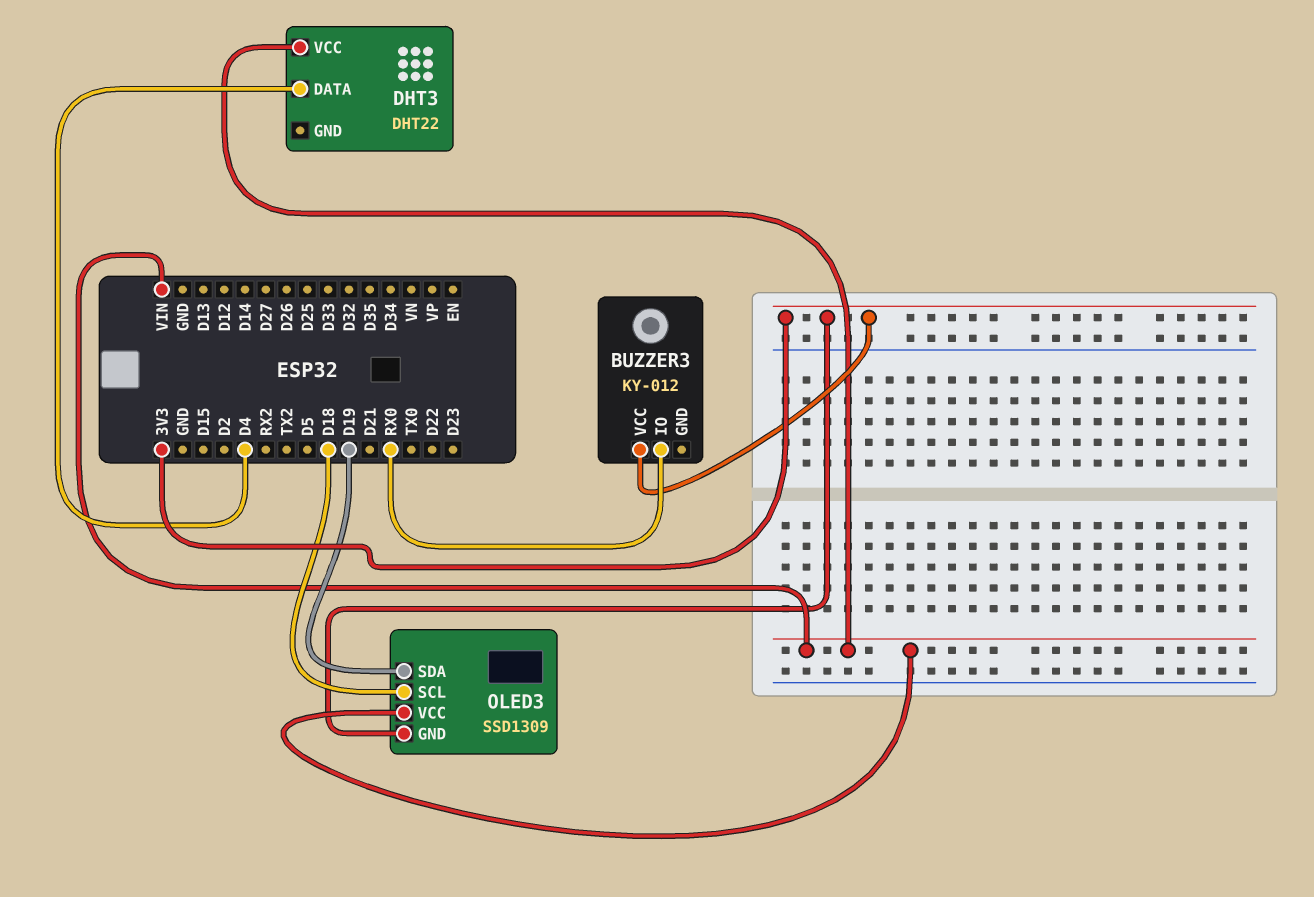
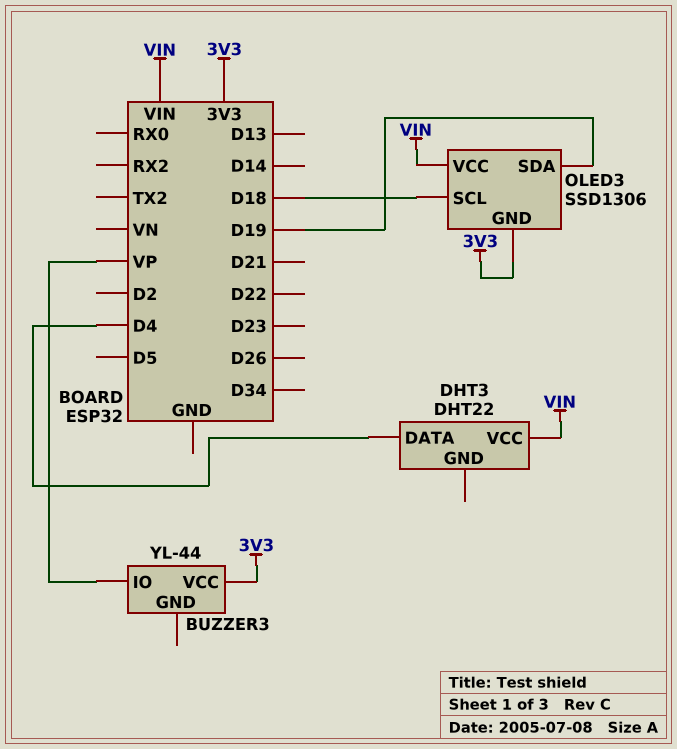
BUZZER3: KY-012 -> YL-44
BUZZER3 pin IO: RX0 -> VP
OLED3: SSD1309 -> SSD1306

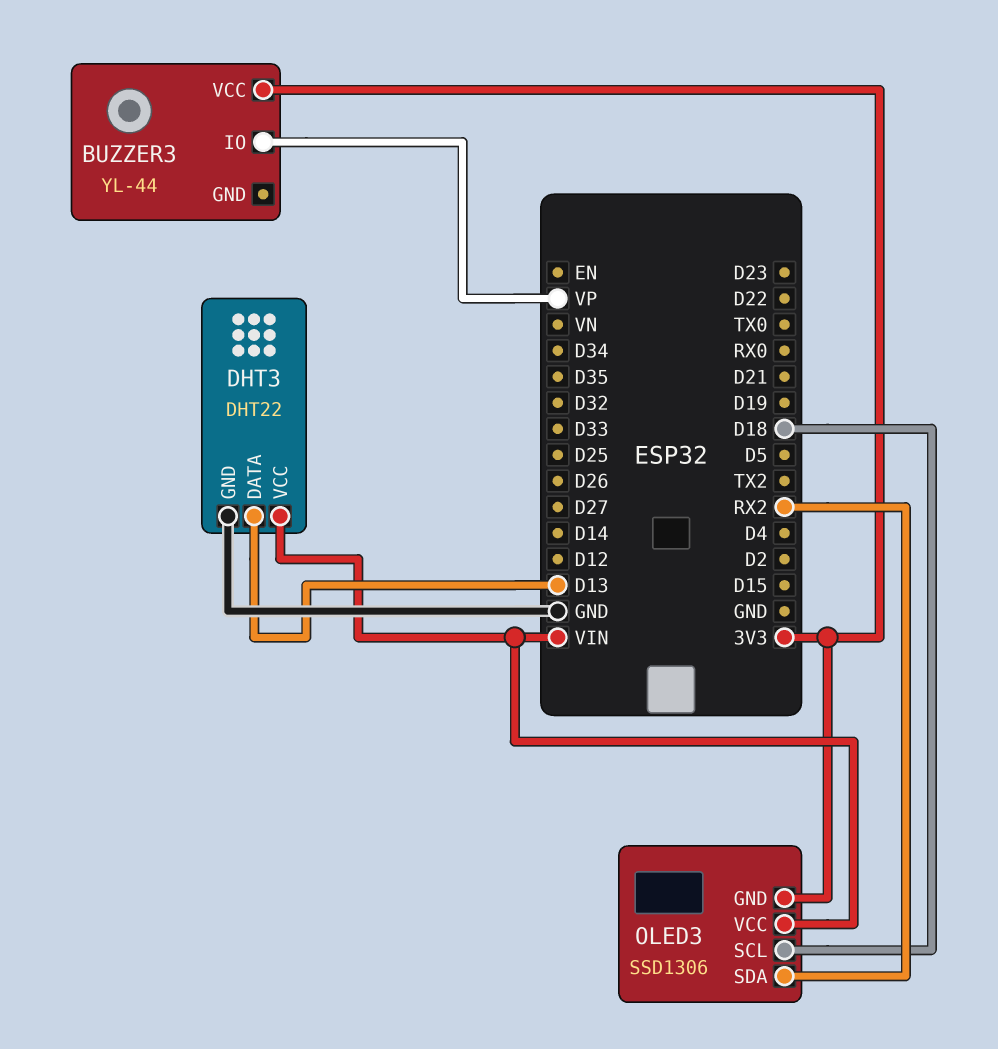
DHT3 pin DATA: D4 -> D13
DHT3 pin GND: none -> GND
OLED3 pin SDA: D19 -> RX2

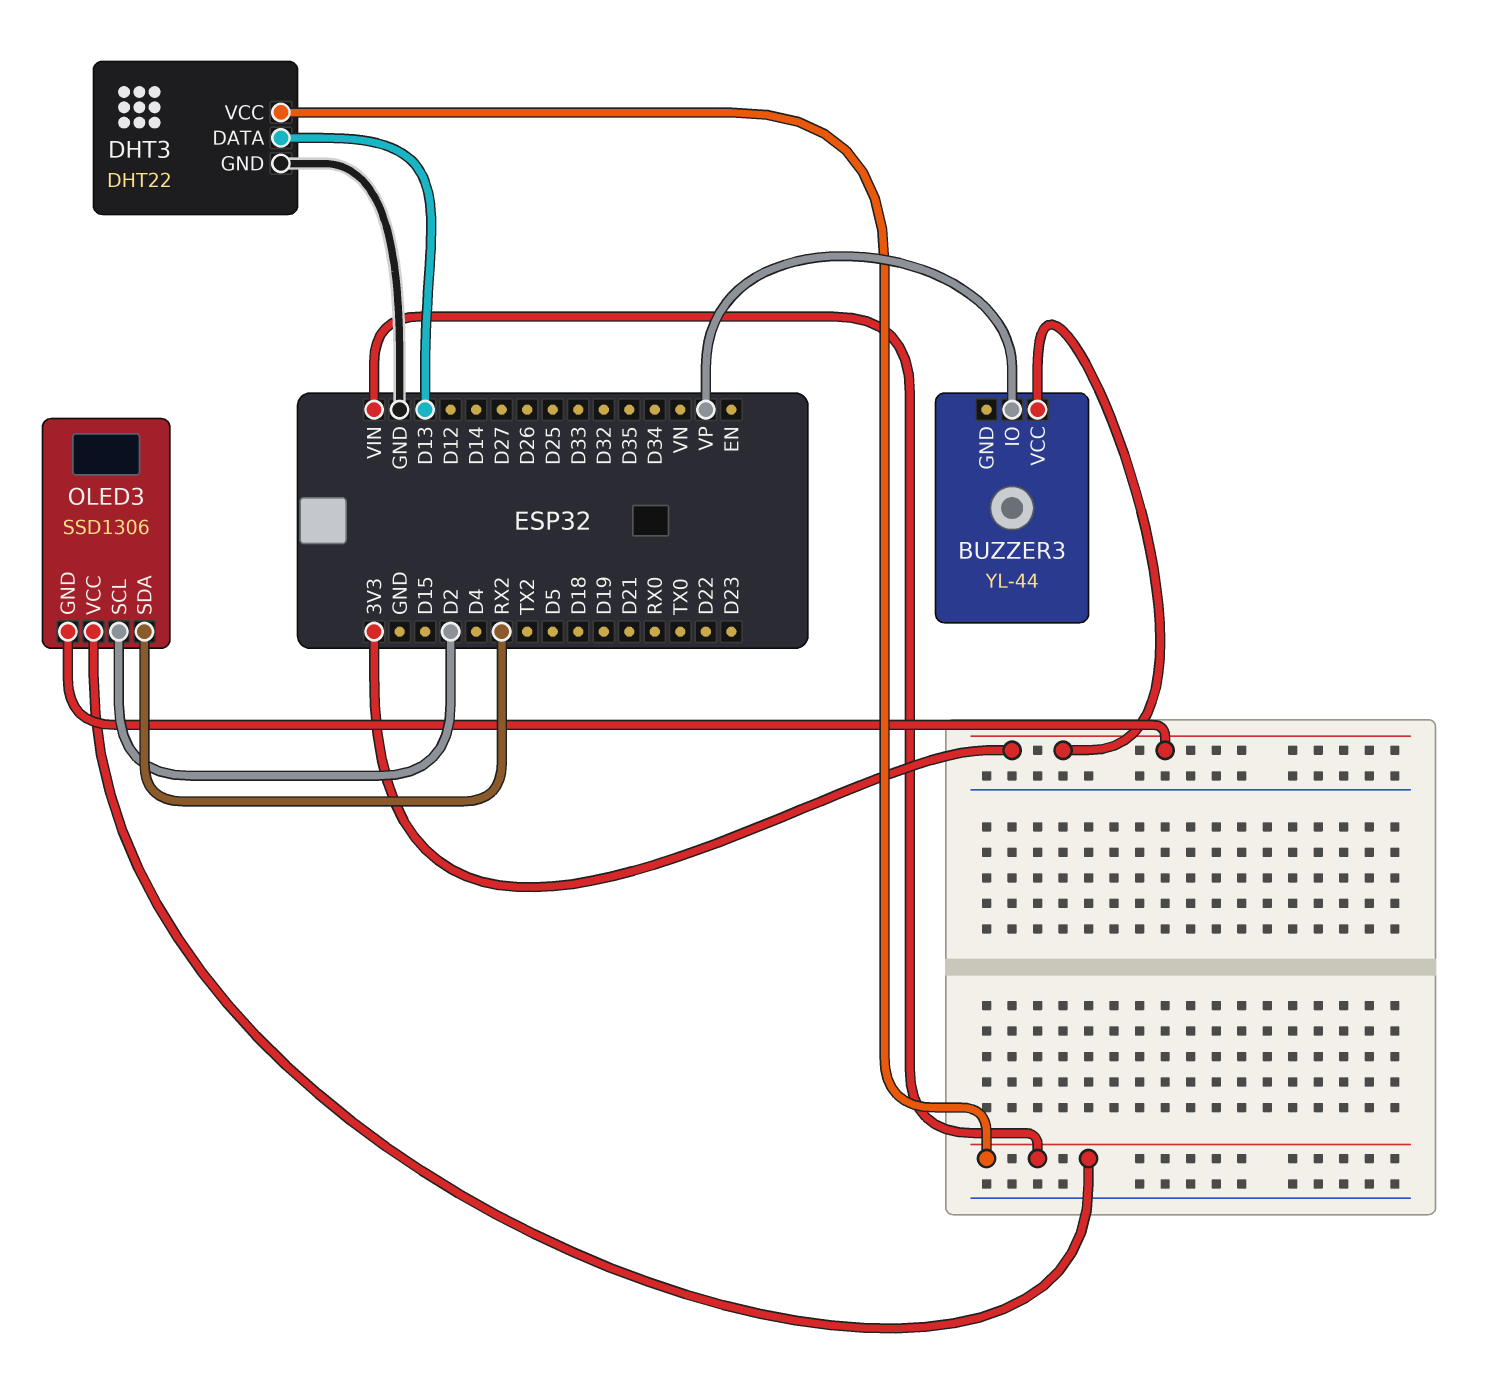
OLED3 pin SCL: D18 -> D2

